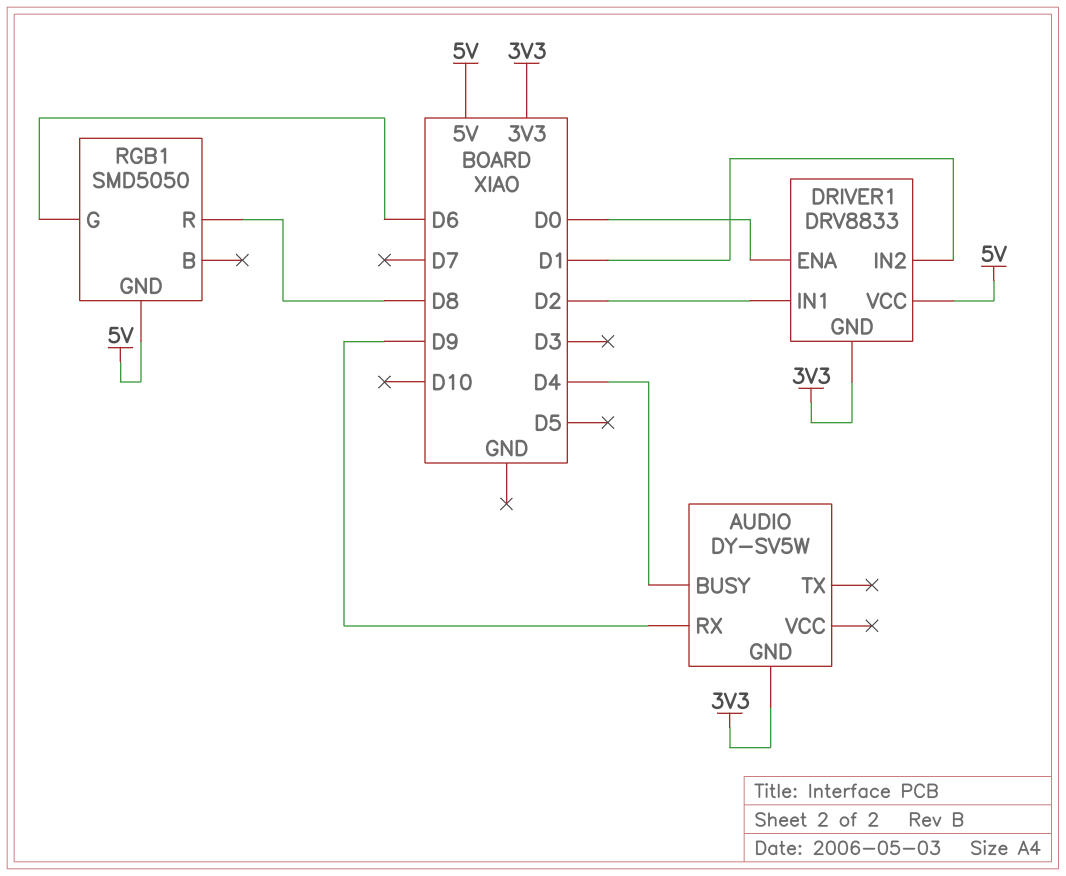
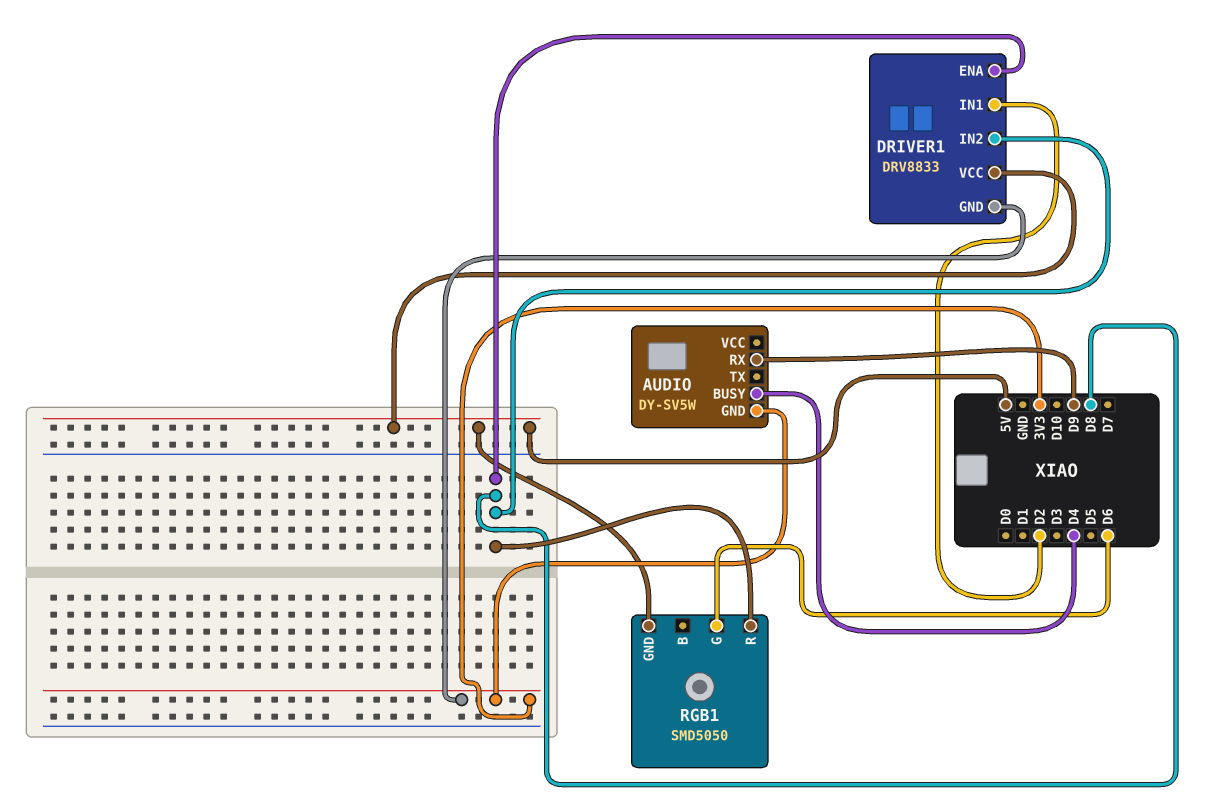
DRIVER1 pin ENA: D0 -> D8
DRIVER1 pin IN2: D1 -> D8

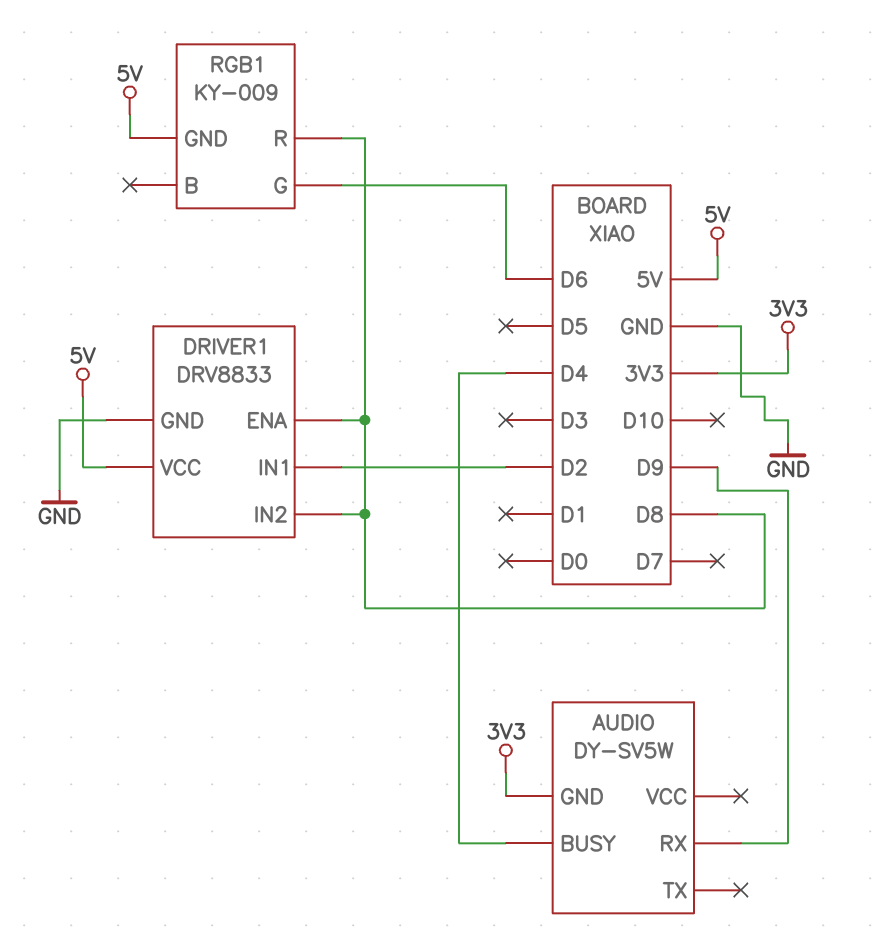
DRIVER1 pin GND: 3V3 -> GND
RGB1: SMD5050 -> KY-009

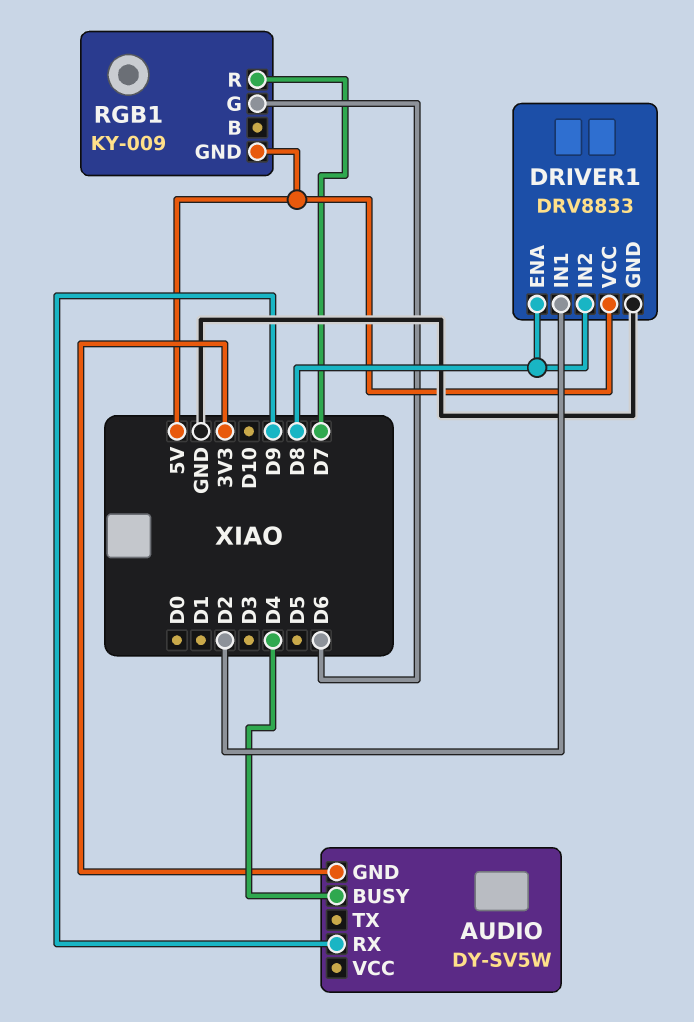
RGB1 pin R: D8 -> D7

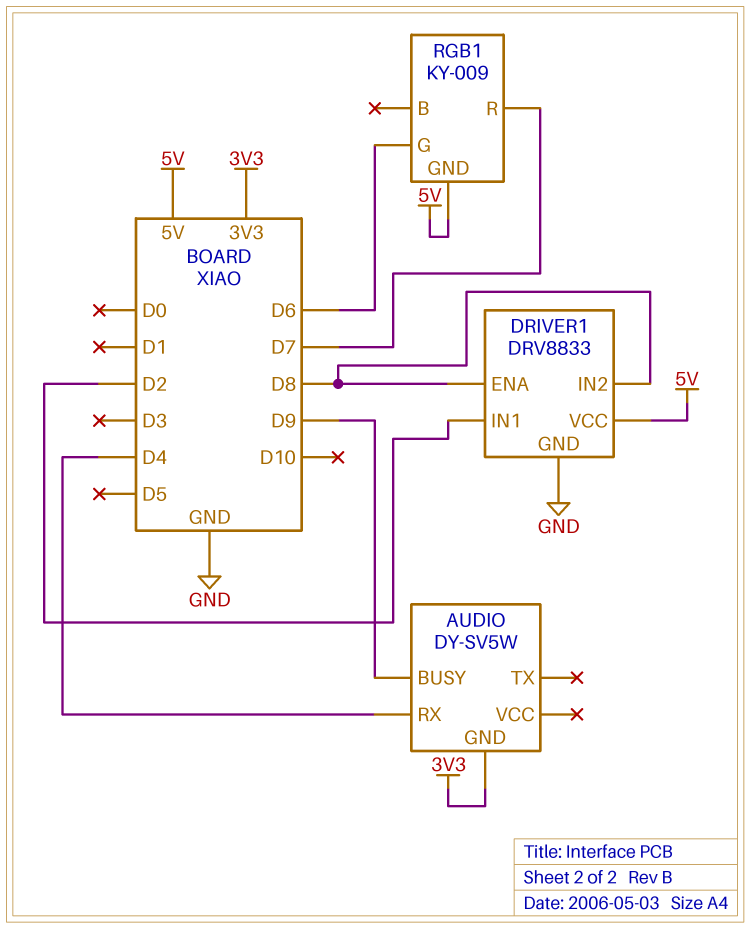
AUDIO pin BUSY: D4 -> D9
AUDIO pin RX: D9 -> D4

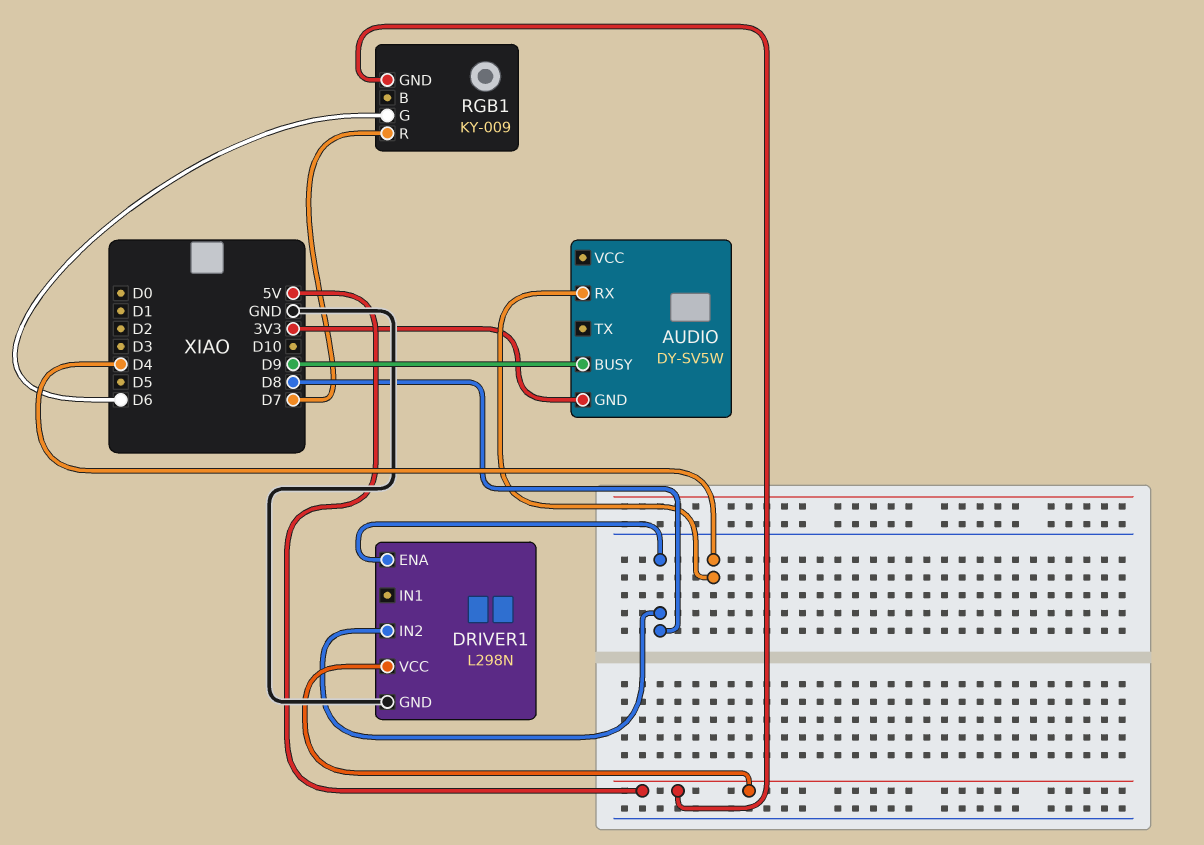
DRIVER1: DRV8833 -> L298N
DRIVER1 pin IN1: D2 -> none

